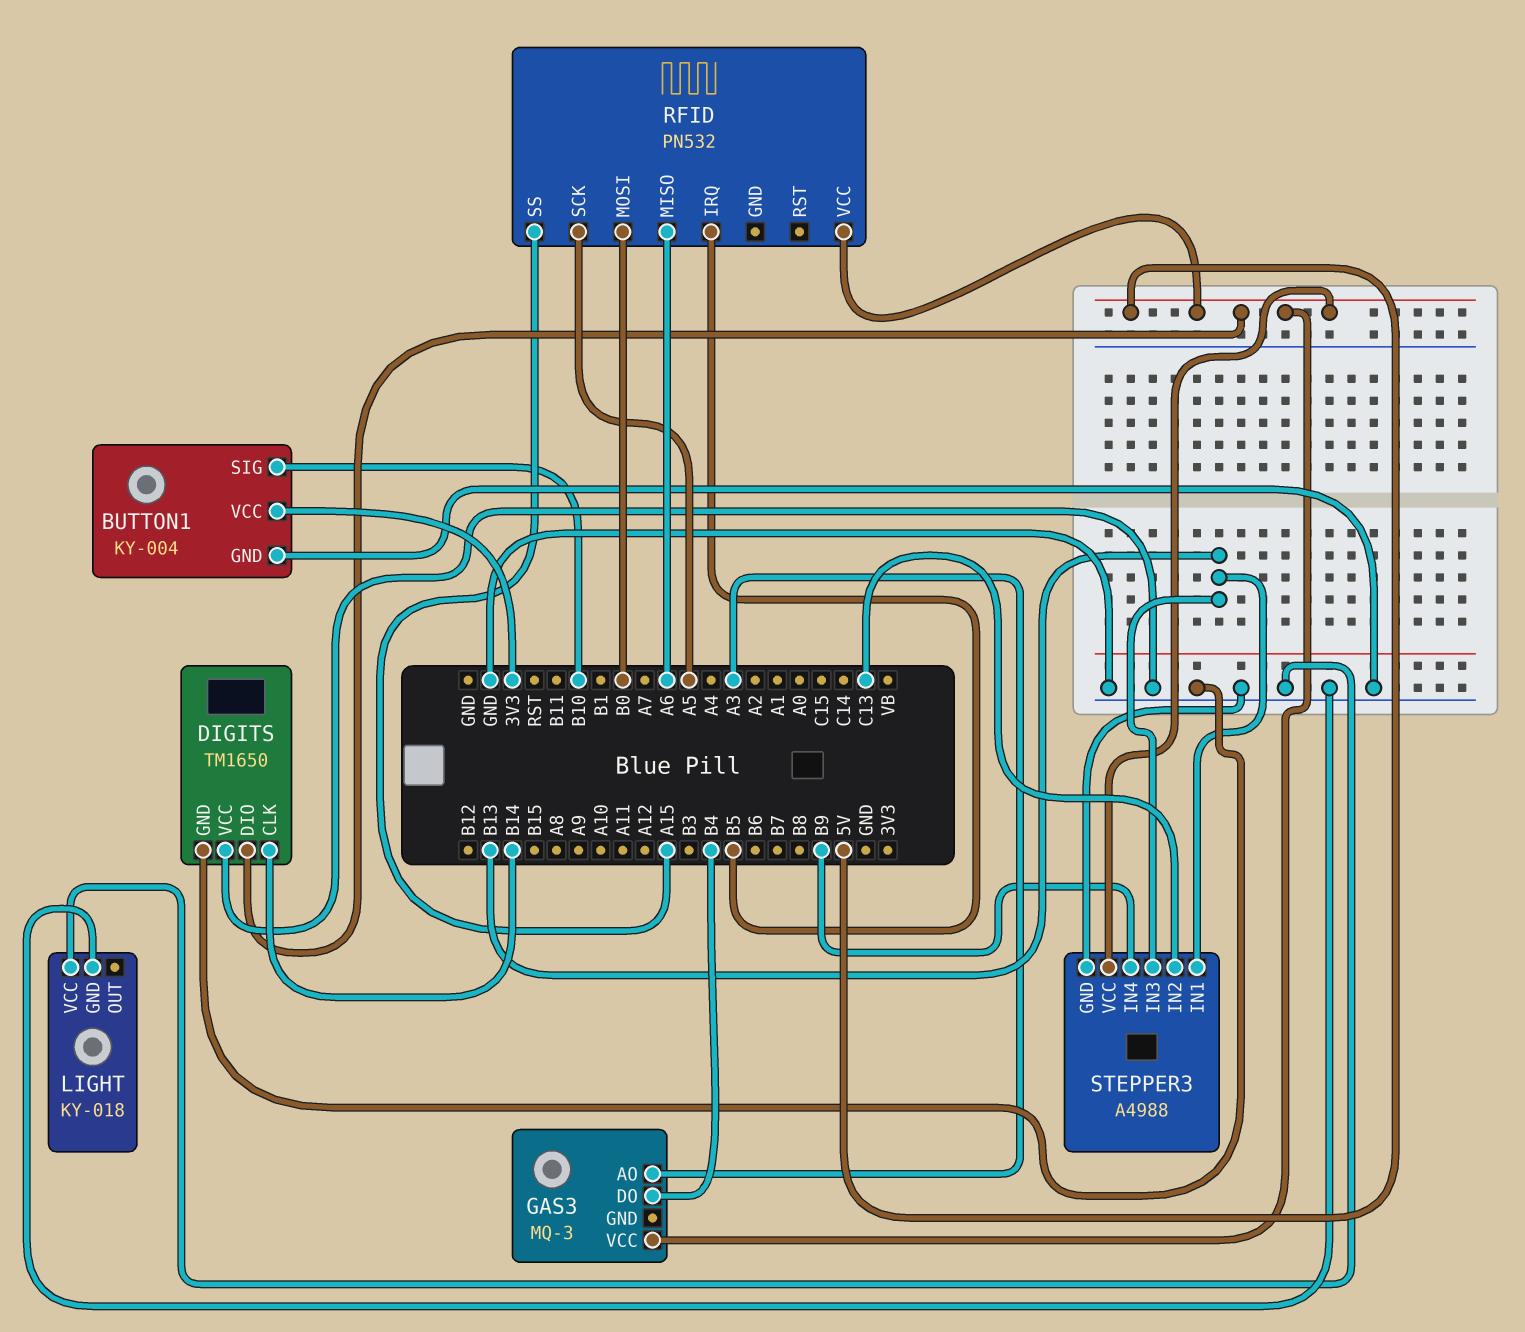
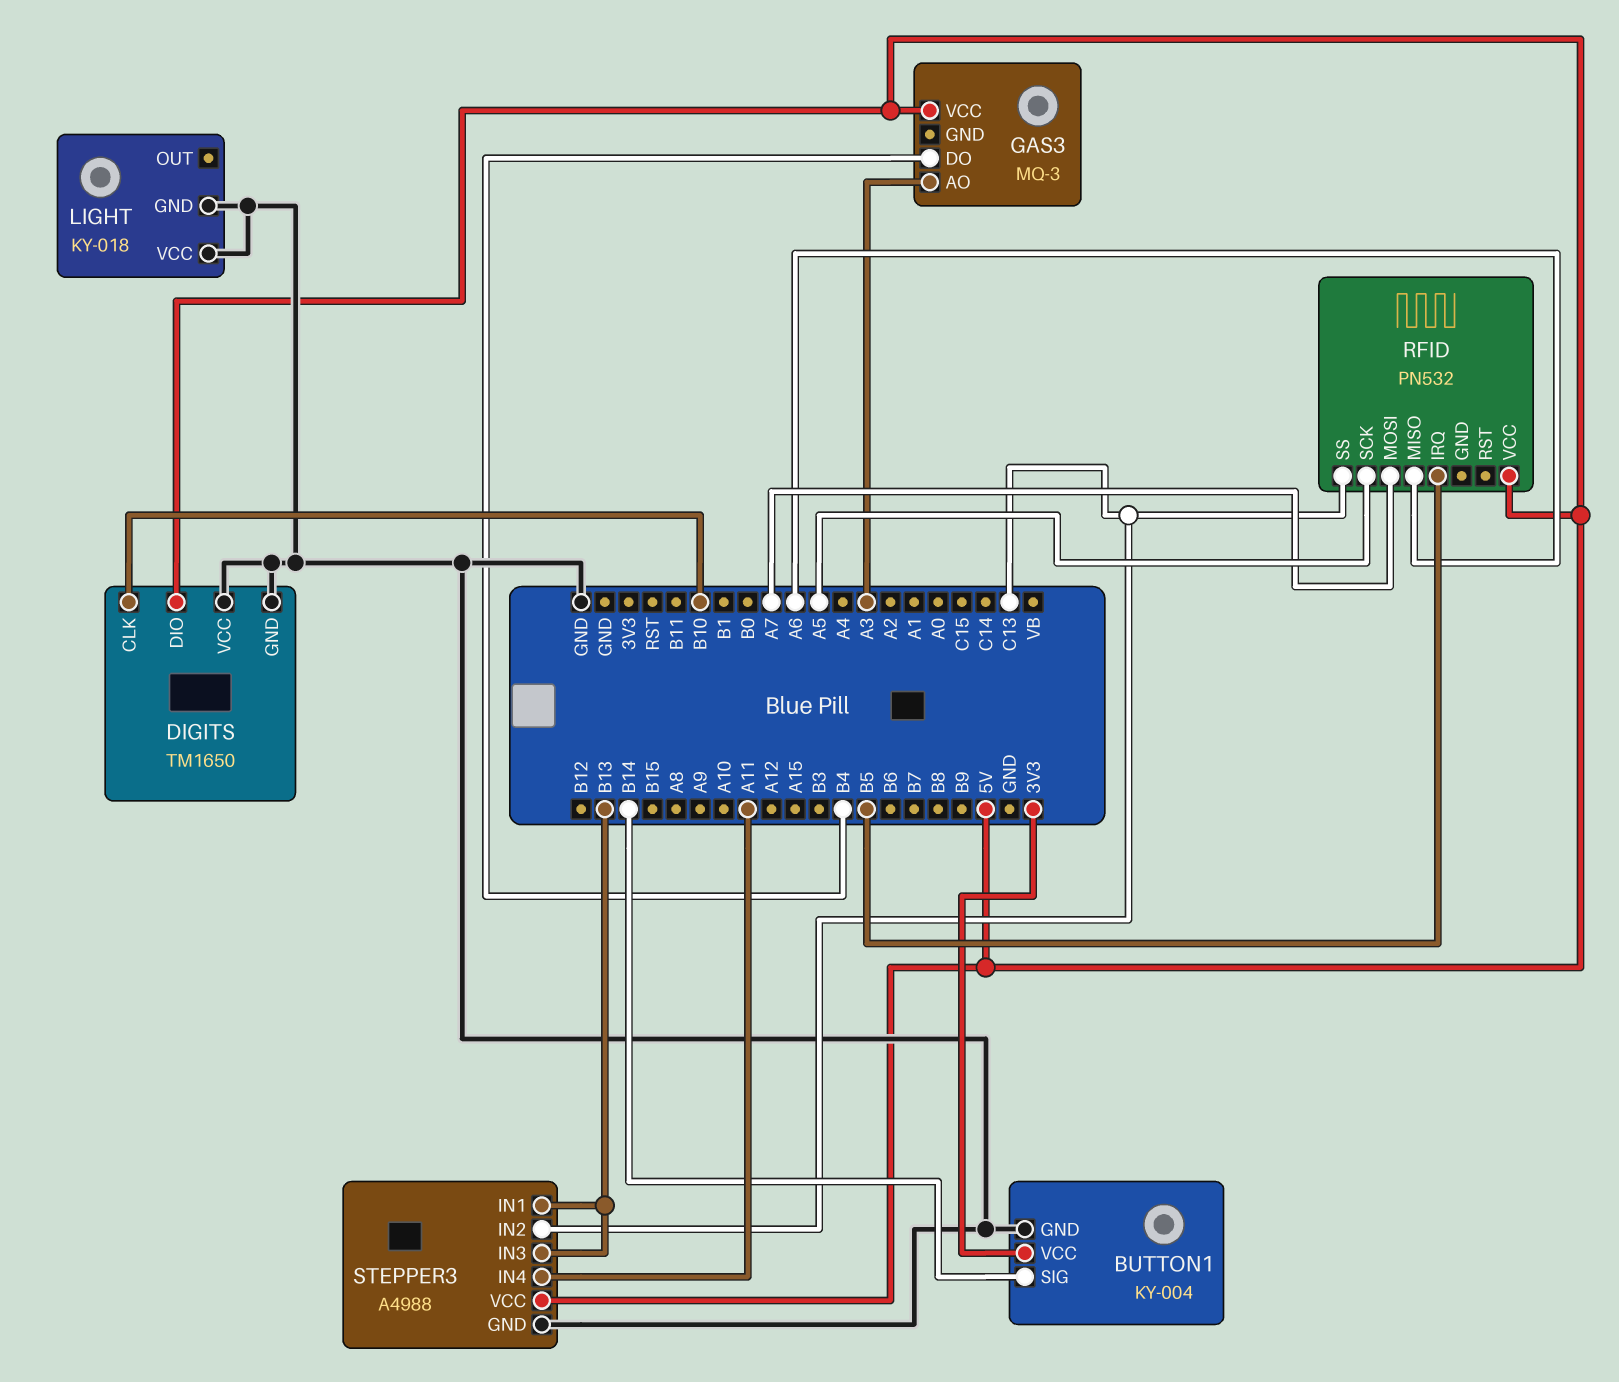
BUTTON1 pin SIG: B10 -> B14
DIGITS pin CLK: B14 -> B10
RFID pin MOSI: B0 -> A7
RFID pin SS: A15 -> C13
STEPPER3 pin IN4: B9 -> A11

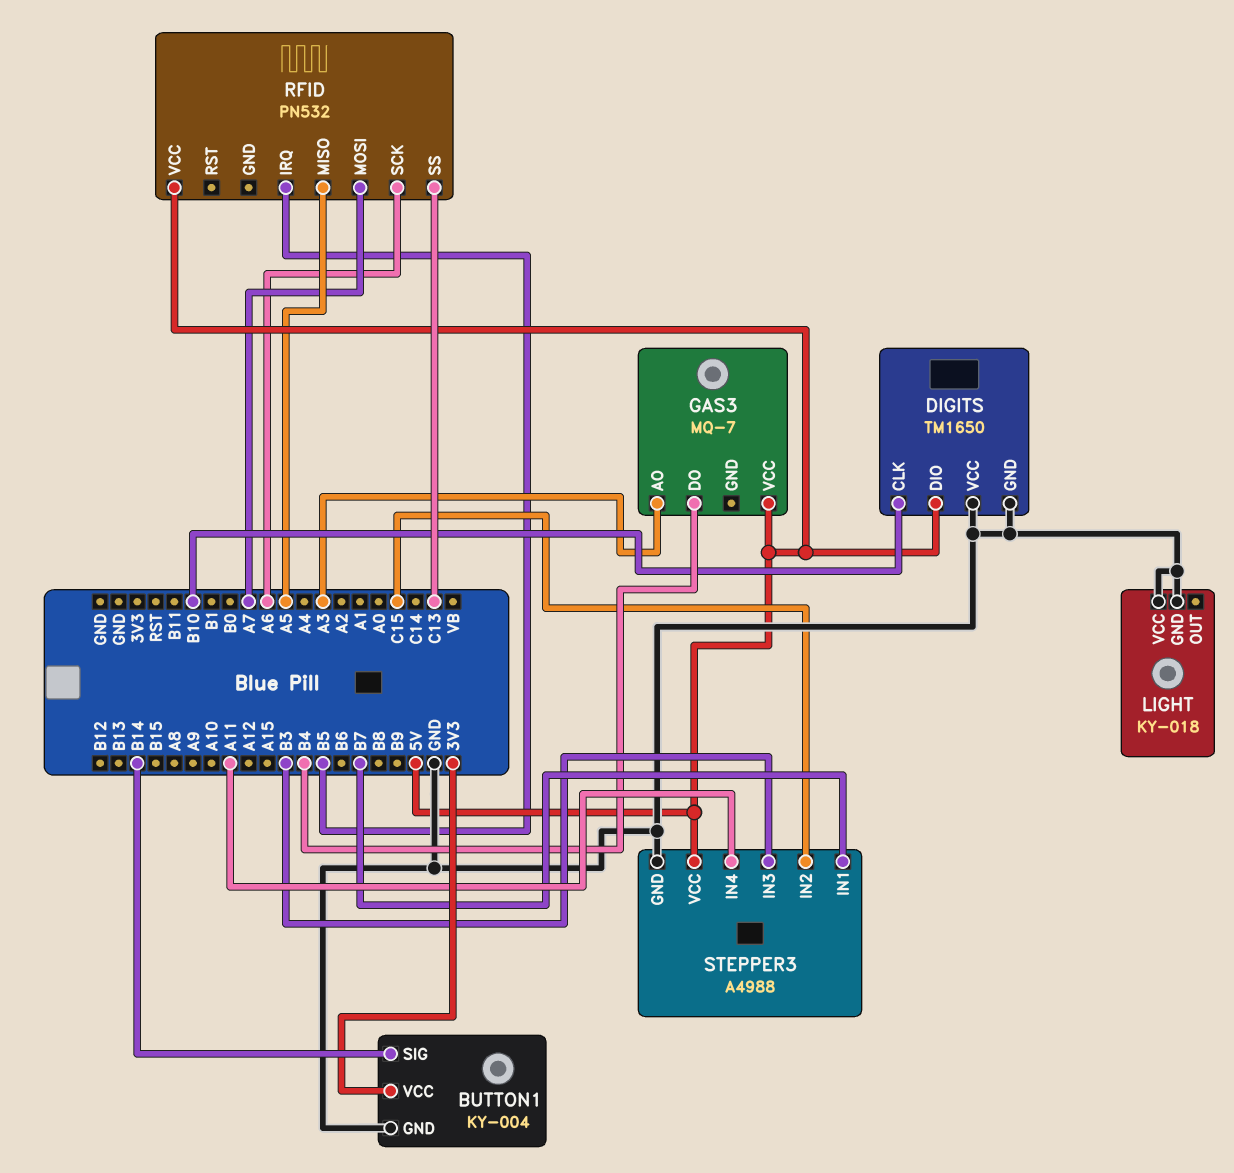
GAS3: MQ-3 -> MQ-7
RFID pin MISO: A6 -> A5
RFID pin SCK: A5 -> A6
STEPPER3 pin IN1: B13 -> B7
STEPPER3 pin IN2: C13 -> C15
STEPPER3 pin IN3: B13 -> B3

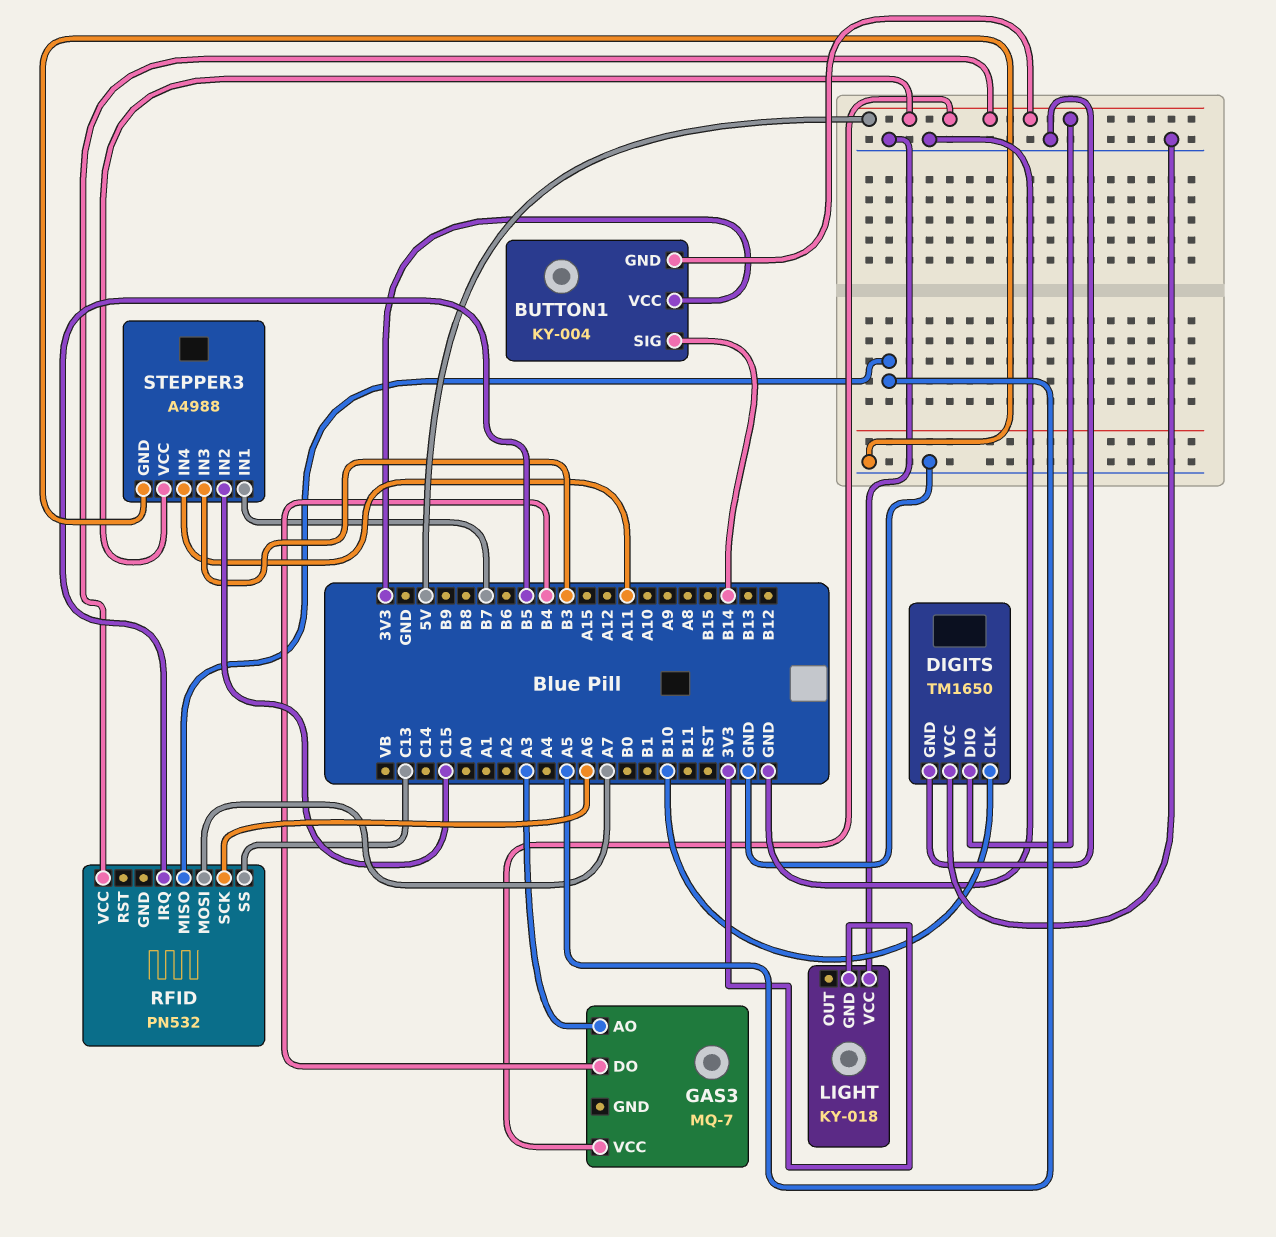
BUTTON1 pin GND: GND -> 5V
LIGHT pin GND: GND -> 3V3

